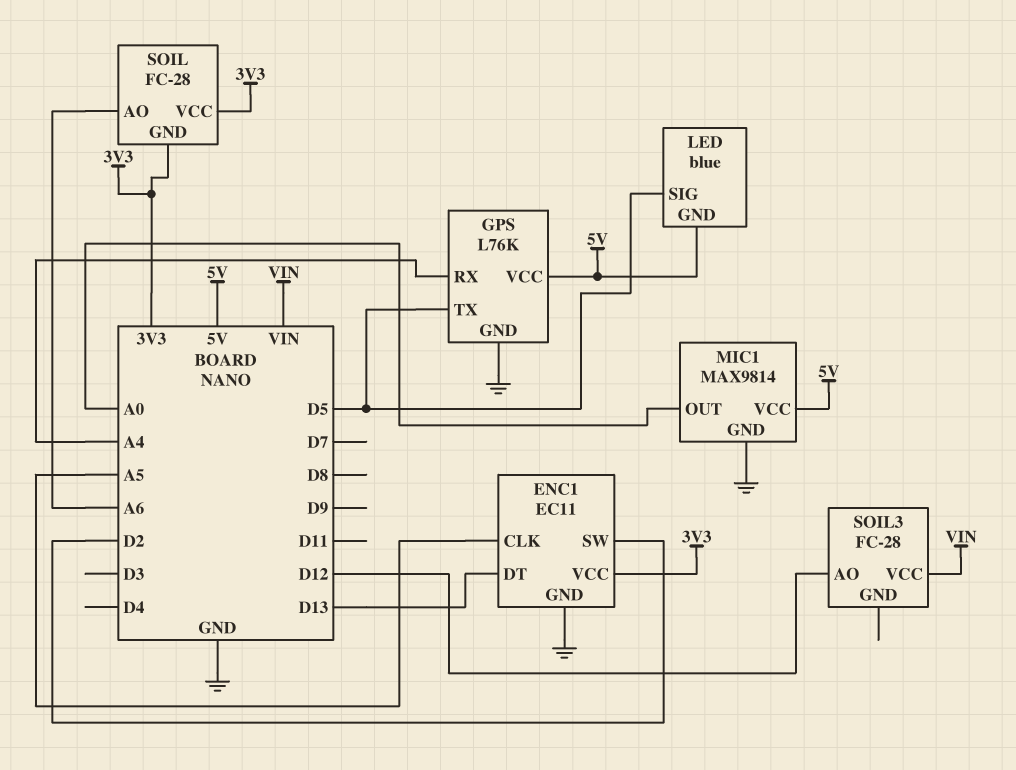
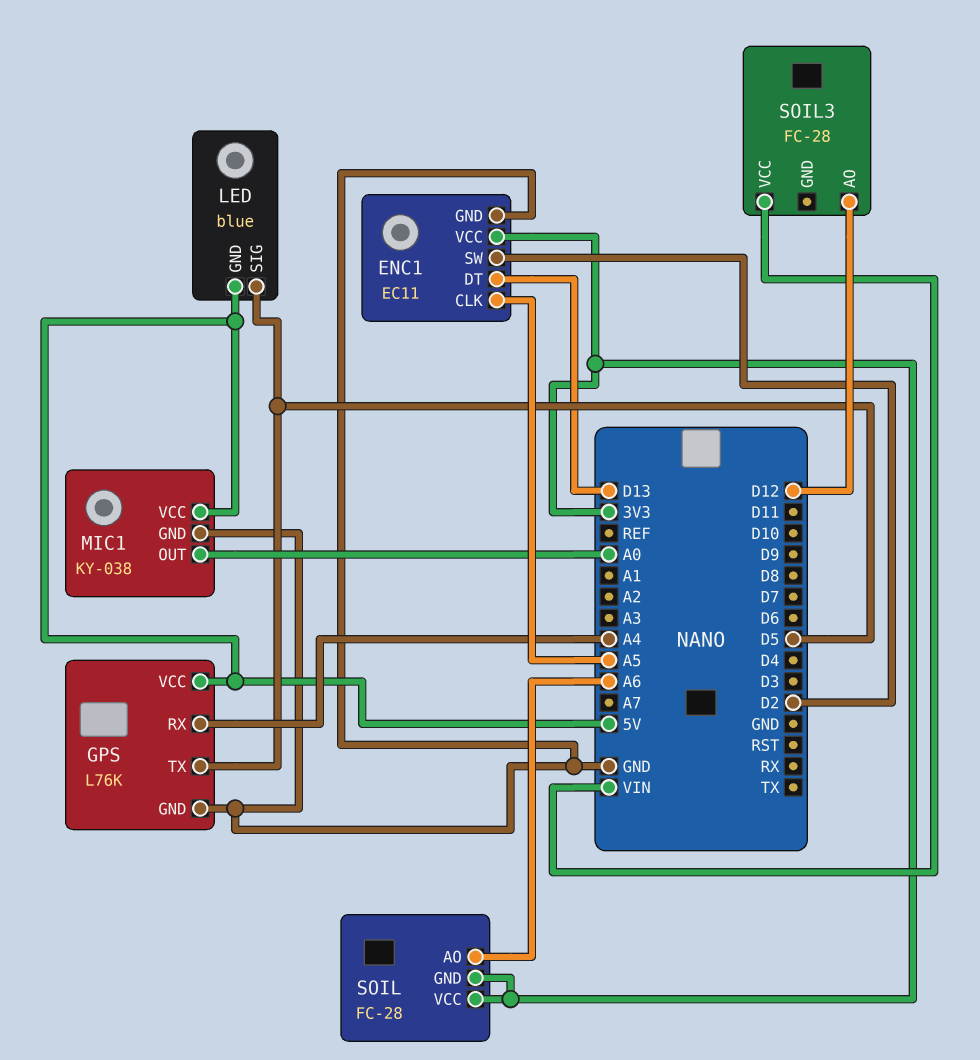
MIC1: MAX9814 -> KY-038

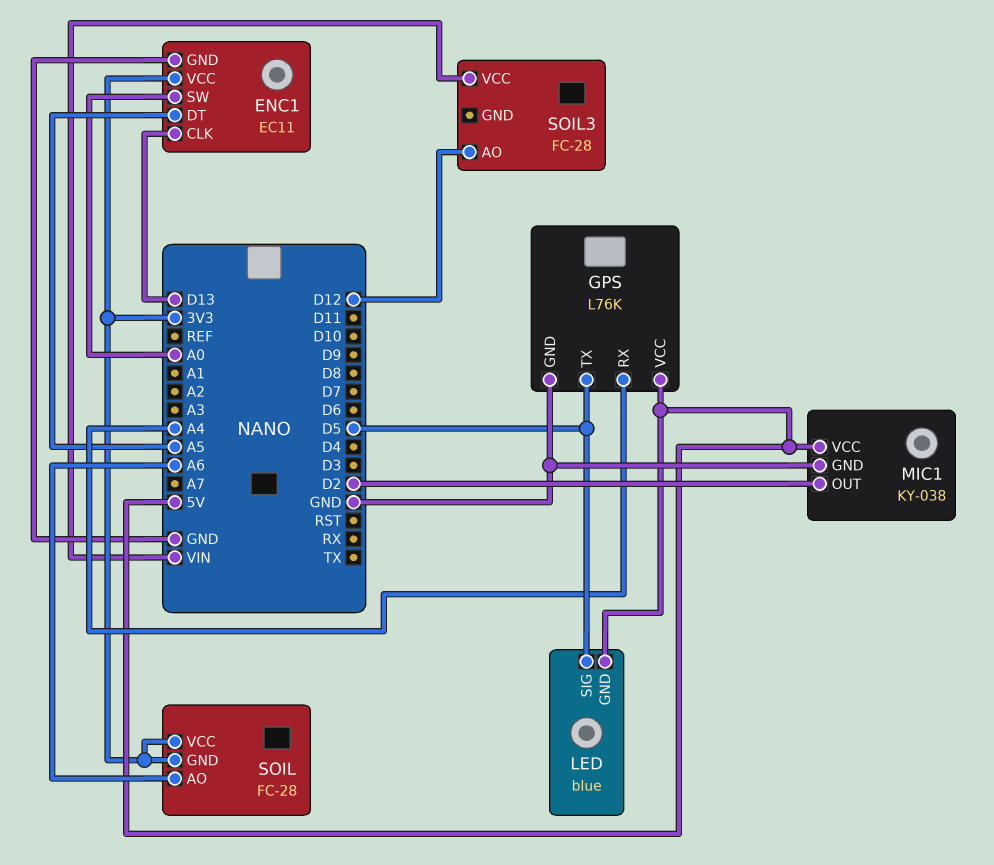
ENC1 pin CLK: A5 -> D13
ENC1 pin DT: D13 -> A5
ENC1 pin SW: D2 -> A0
MIC1 pin OUT: A0 -> D2

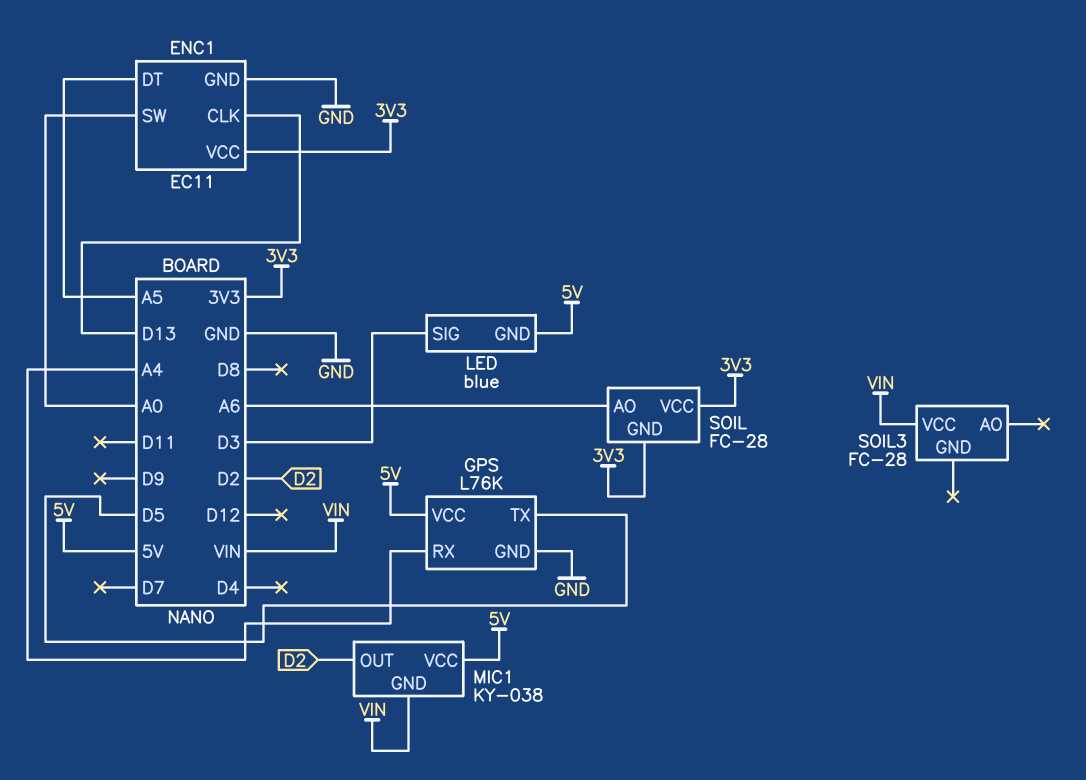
LED pin SIG: D5 -> D3
MIC1 pin GND: GND -> VIN
SOIL3 pin AO: D12 -> none

